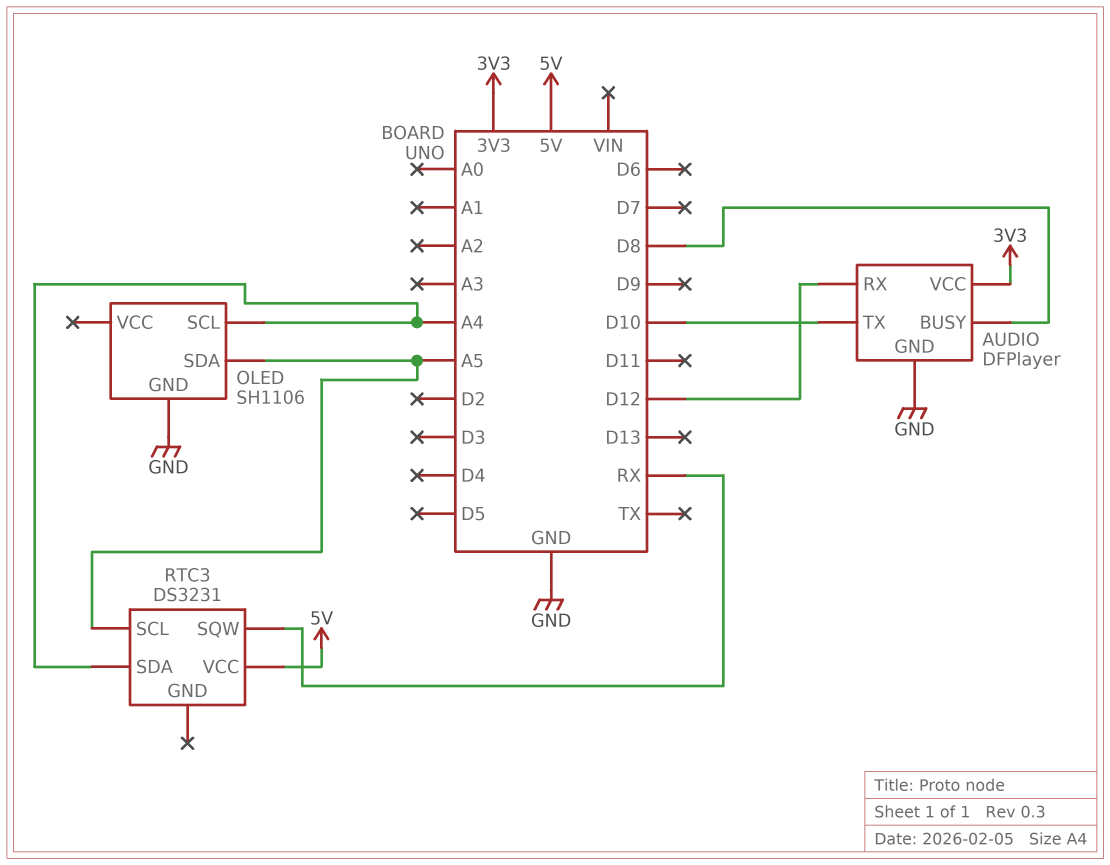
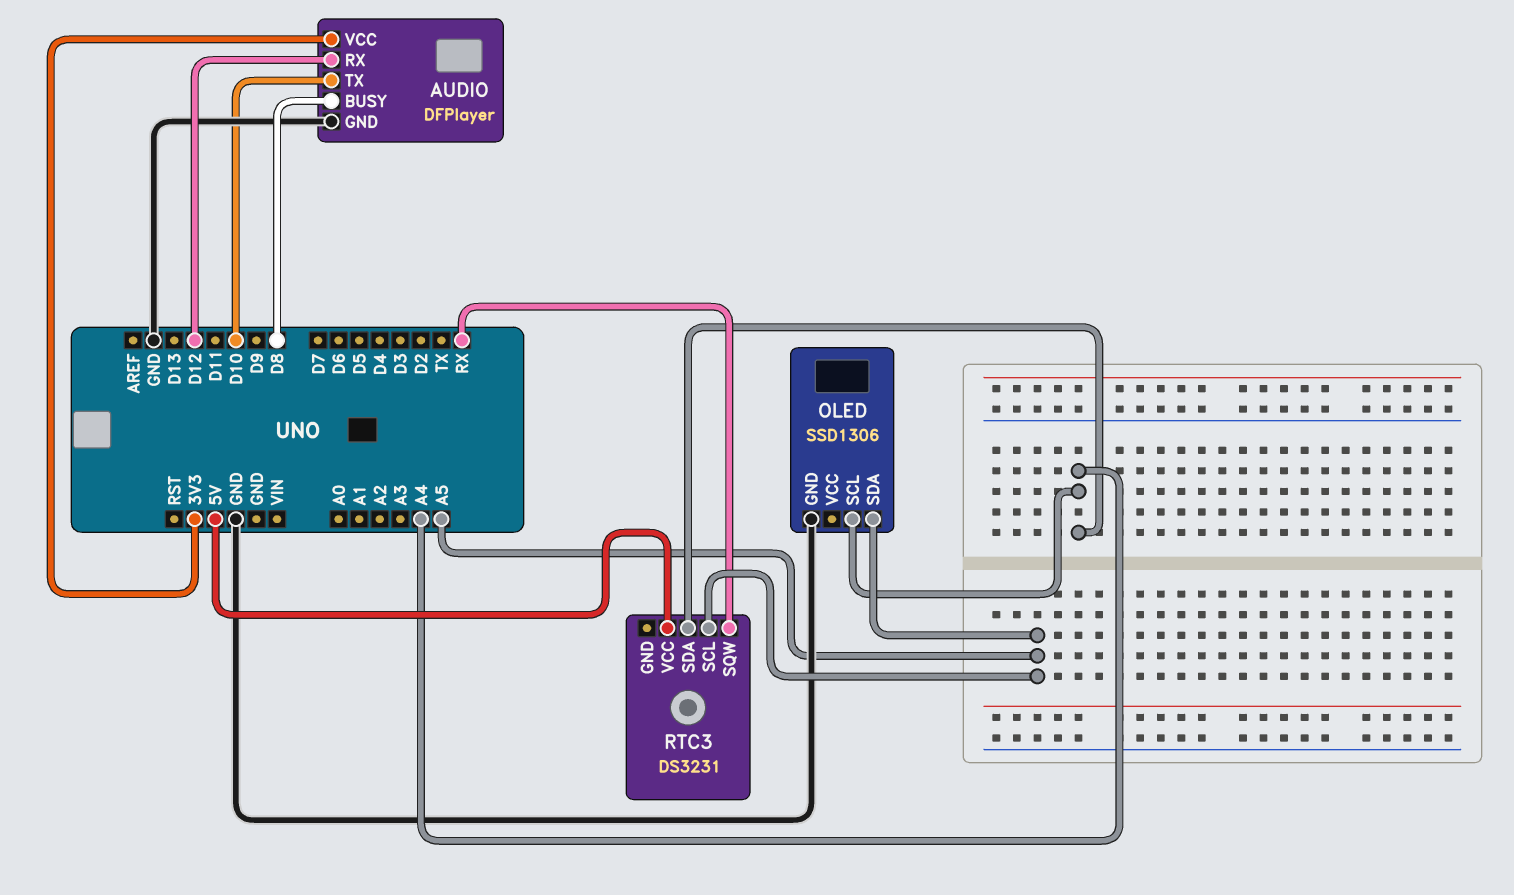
OLED: SH1106 -> SSD1306

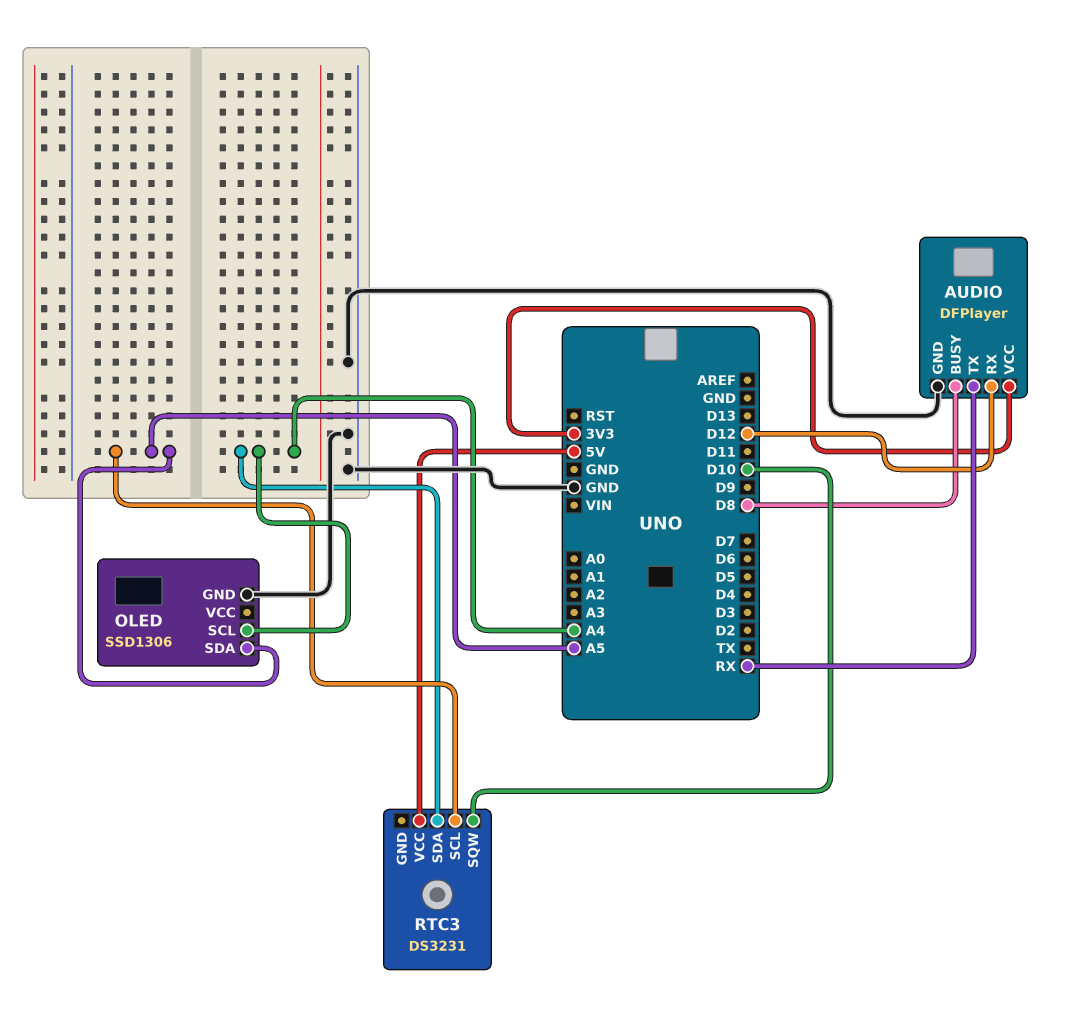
AUDIO pin TX: D10 -> RX
RTC3 pin SQW: RX -> D10

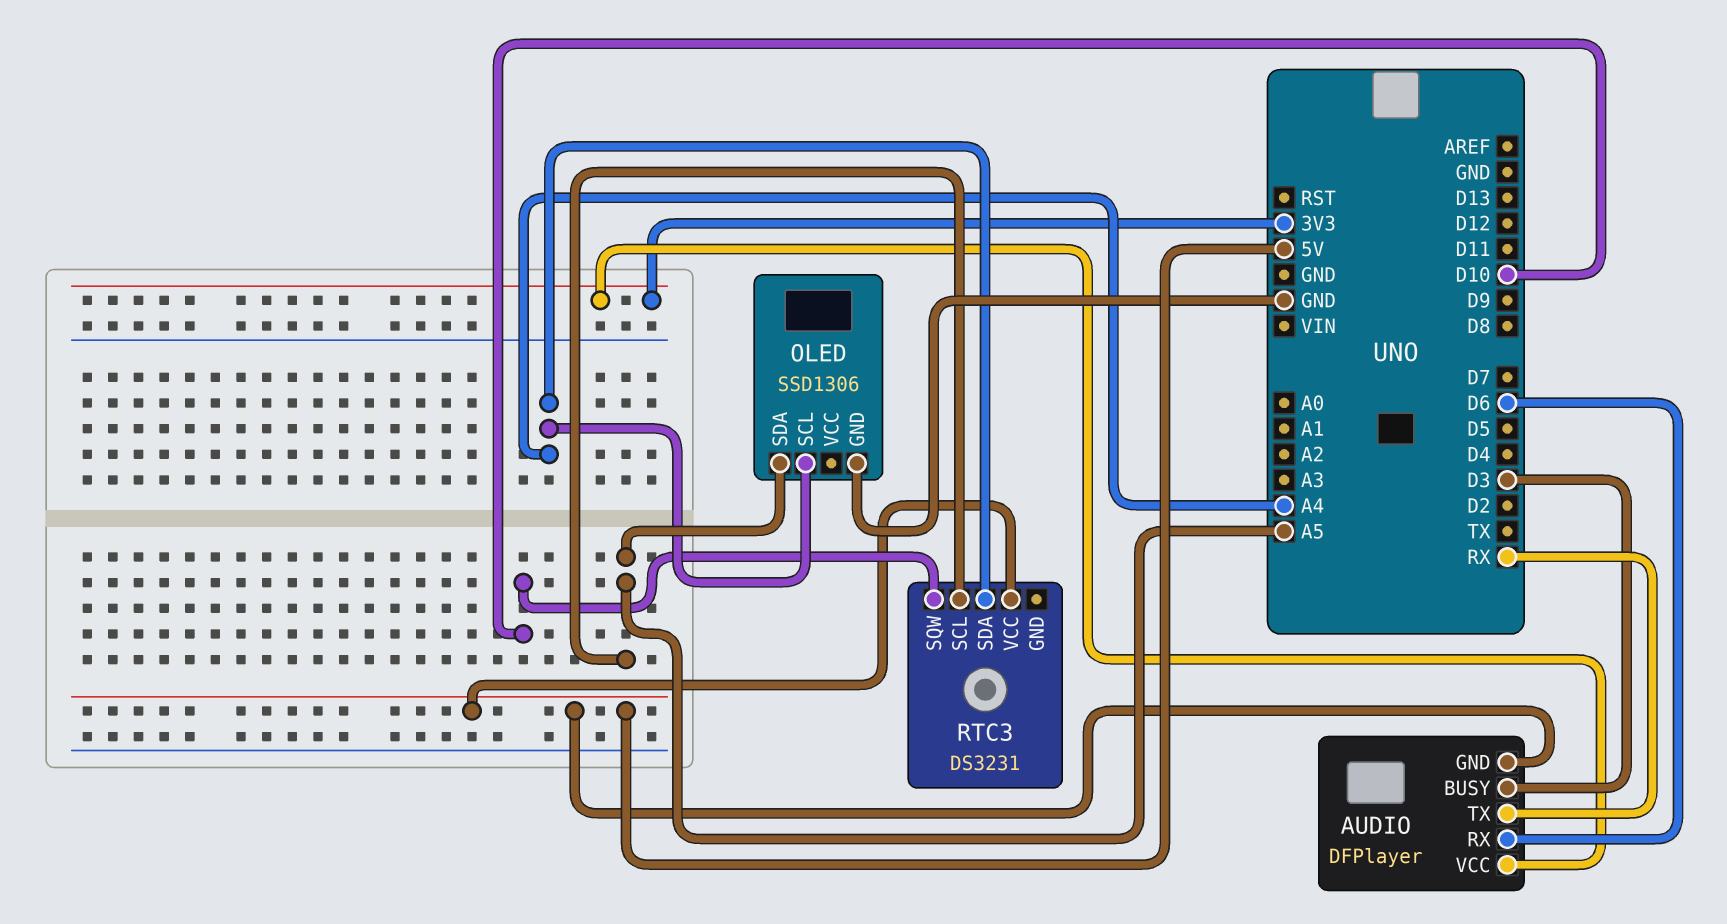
AUDIO pin BUSY: D8 -> D3
AUDIO pin GND: GND -> 5V
AUDIO pin RX: D12 -> D6

